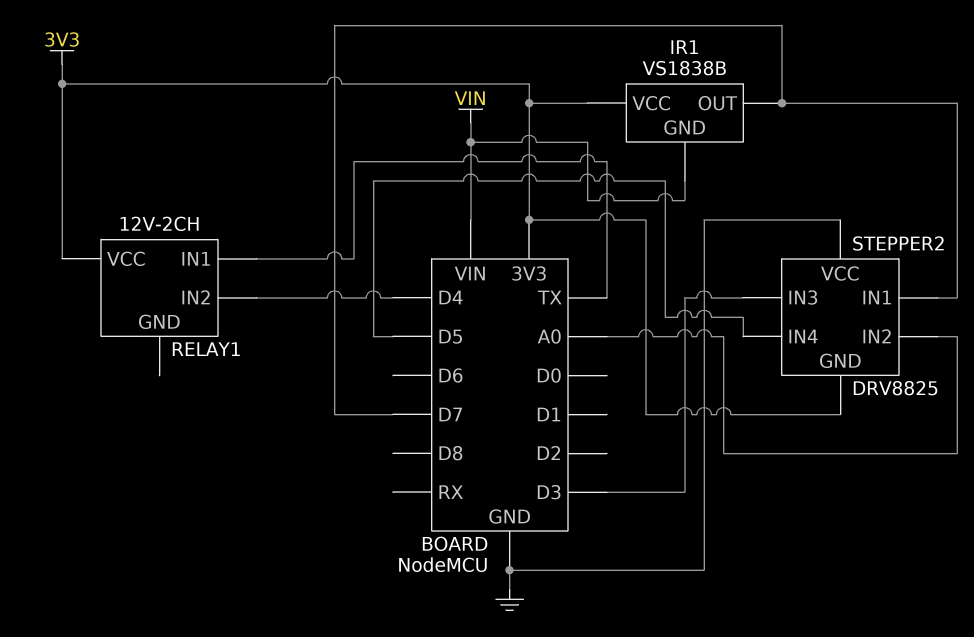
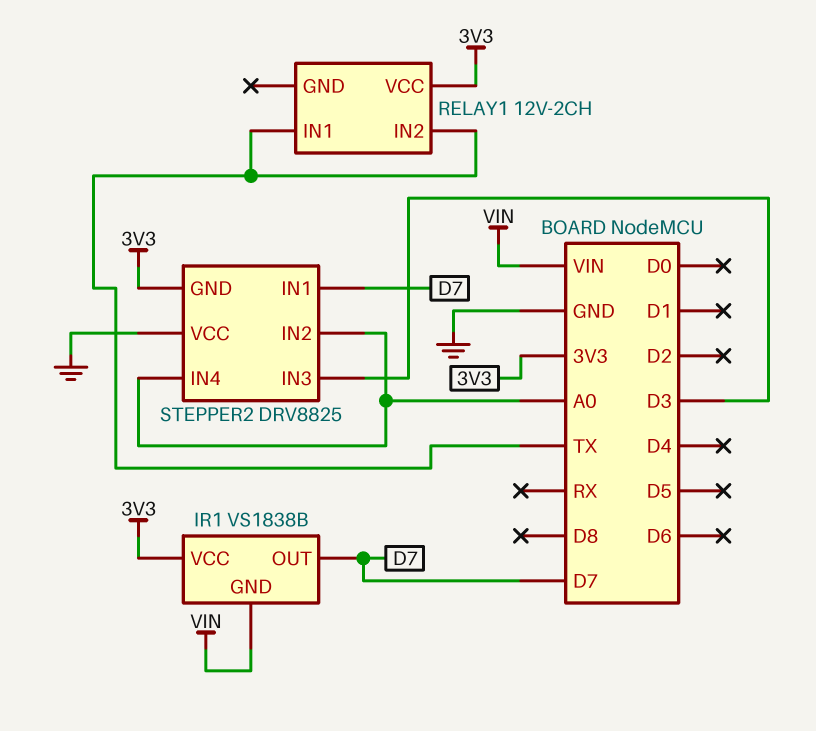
RELAY1 pin IN2: D4 -> TX
STEPPER2 pin IN4: D5 -> A0

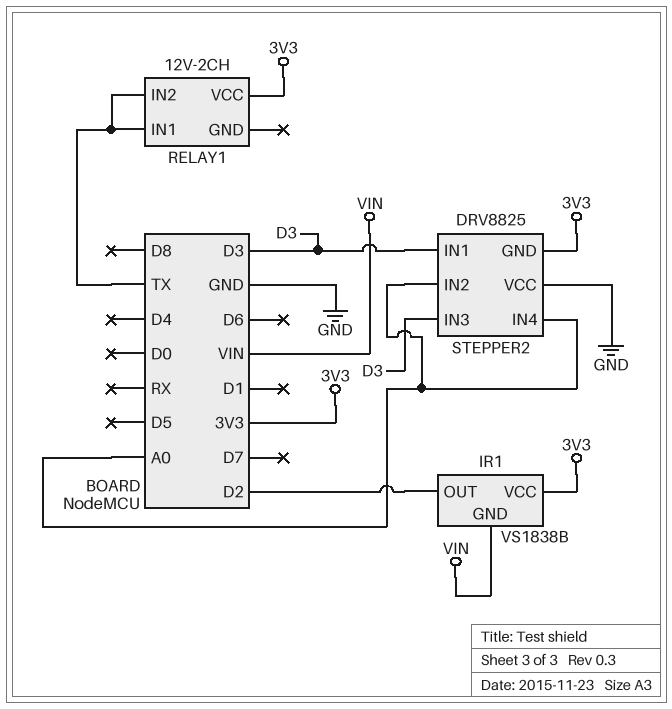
IR1 pin OUT: D7 -> D2
STEPPER2 pin IN1: D7 -> D3

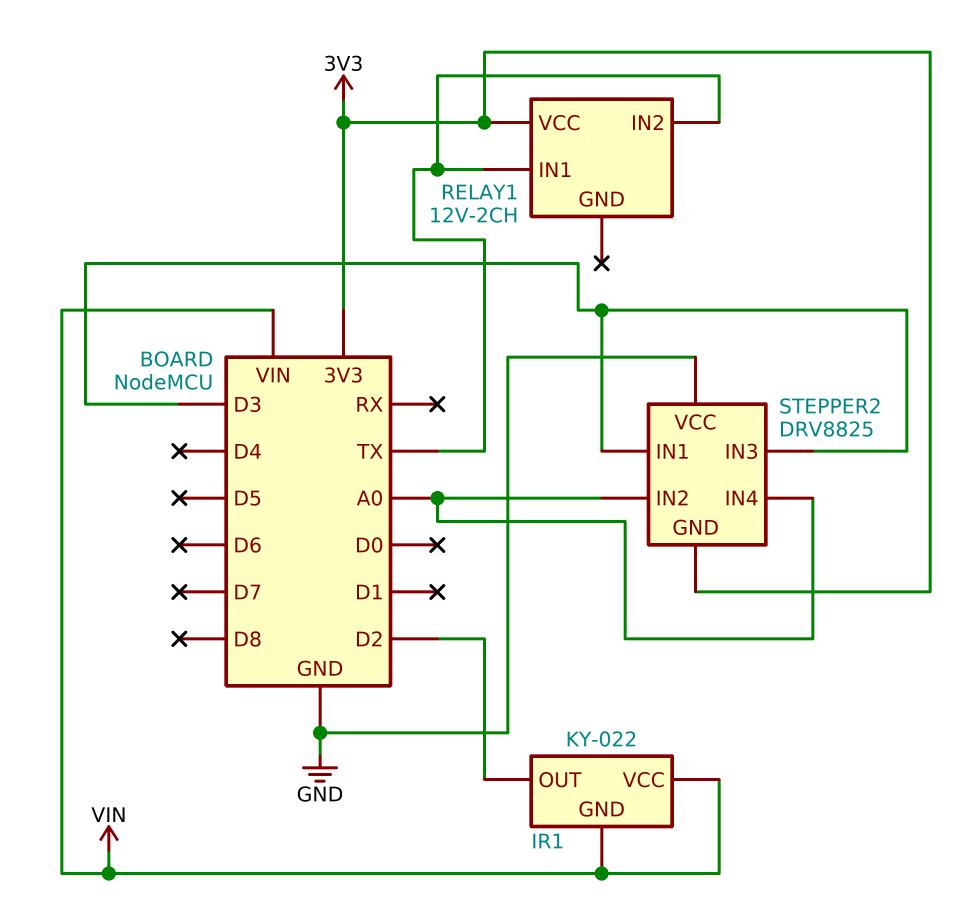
IR1: VS1838B -> KY-022
IR1 pin VCC: 3V3 -> VIN

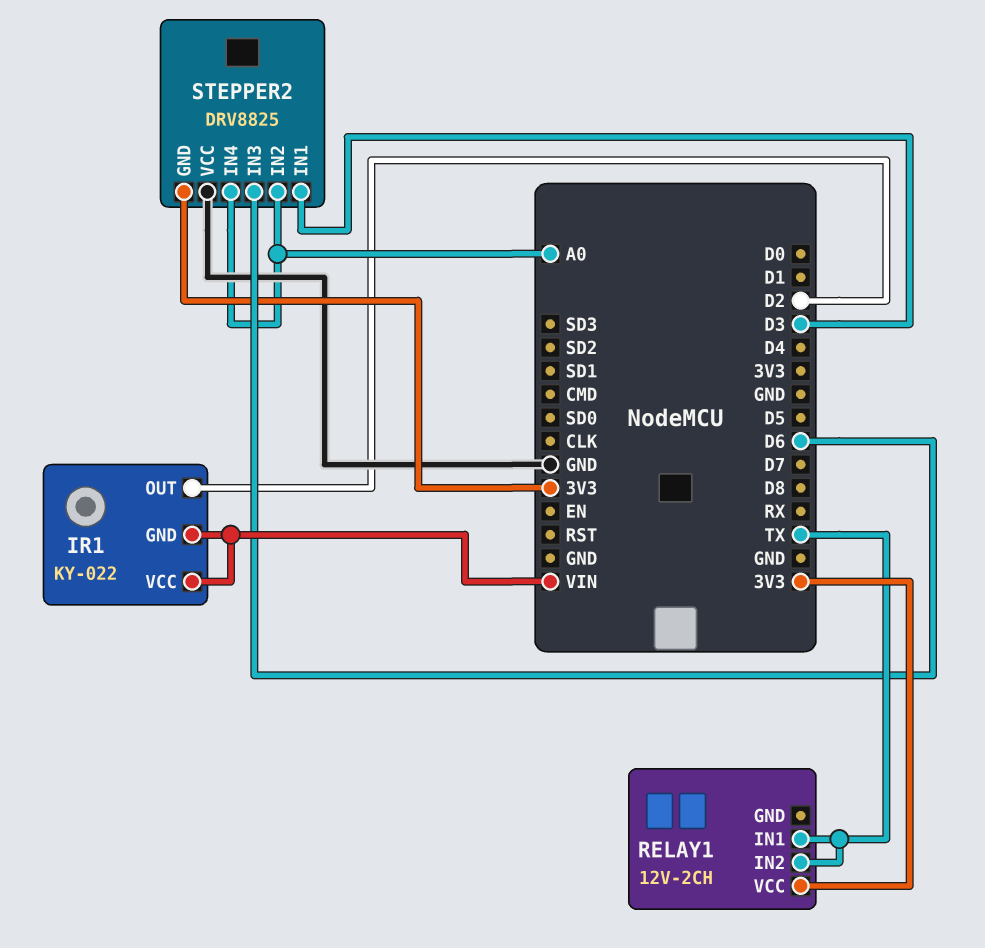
STEPPER2 pin IN3: D3 -> D6

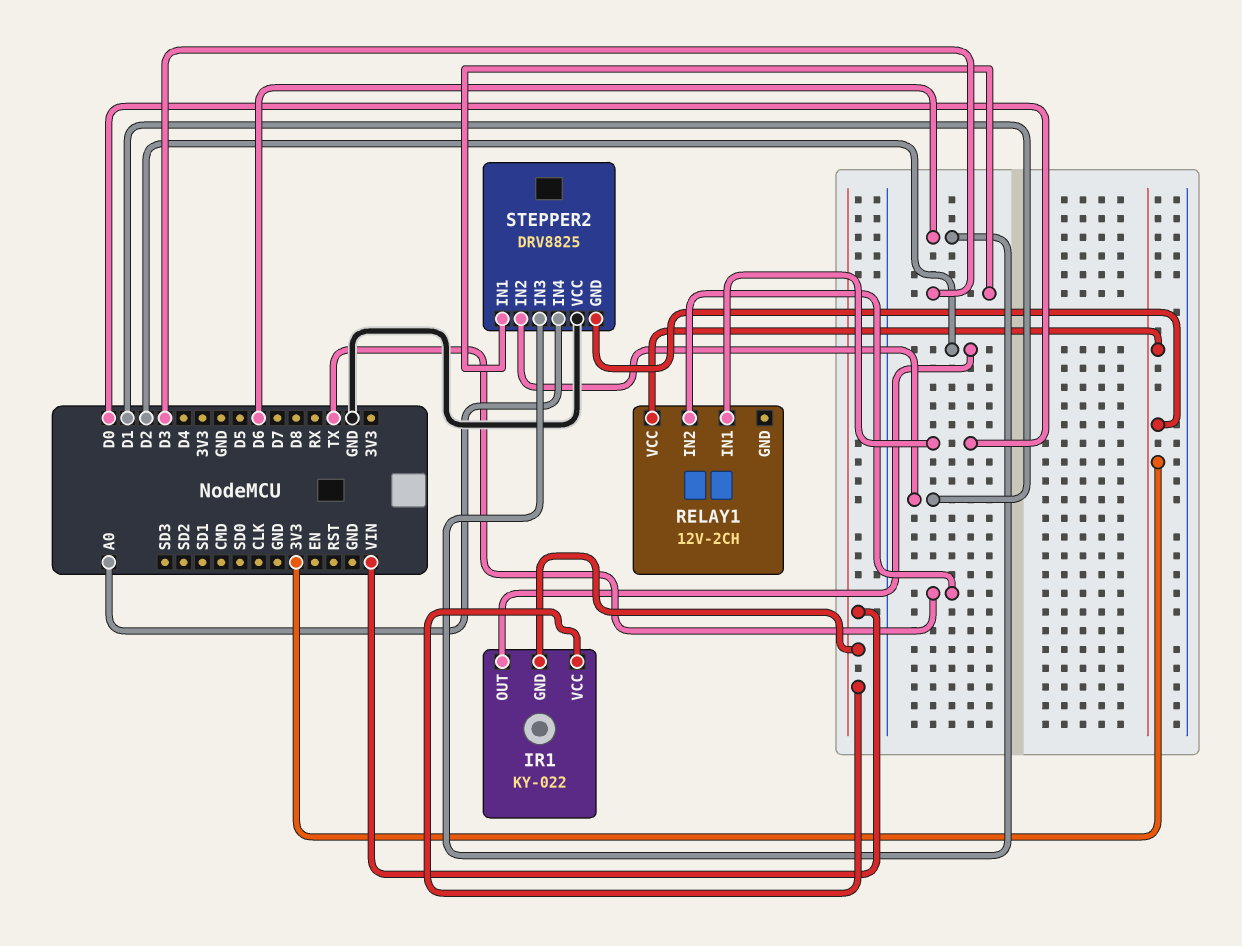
RELAY1 pin IN1: TX -> D0
STEPPER2 pin IN2: A0 -> D1

